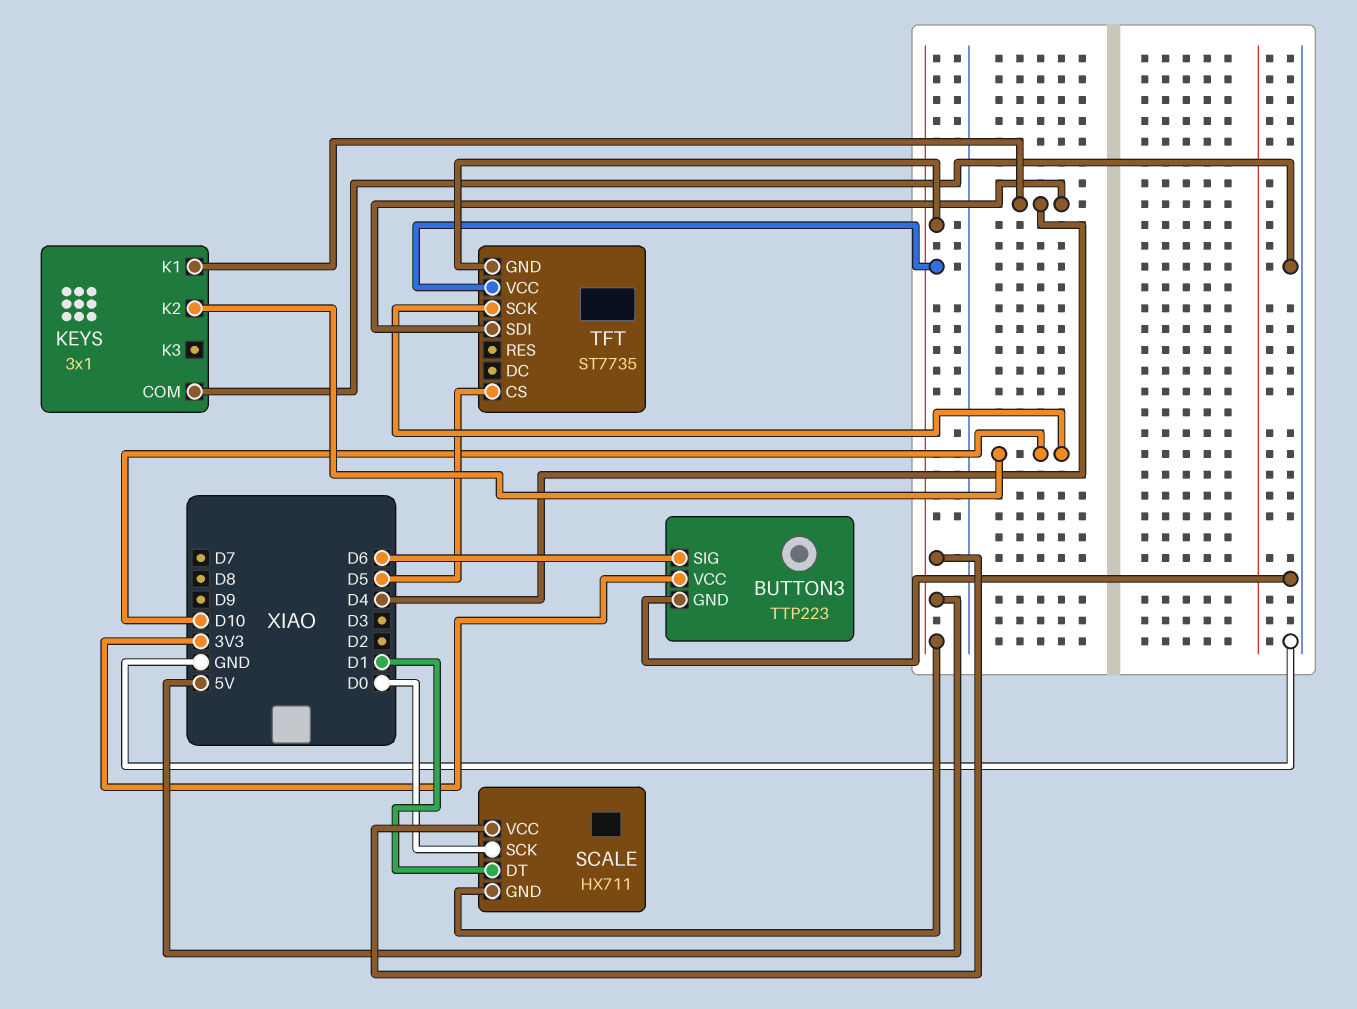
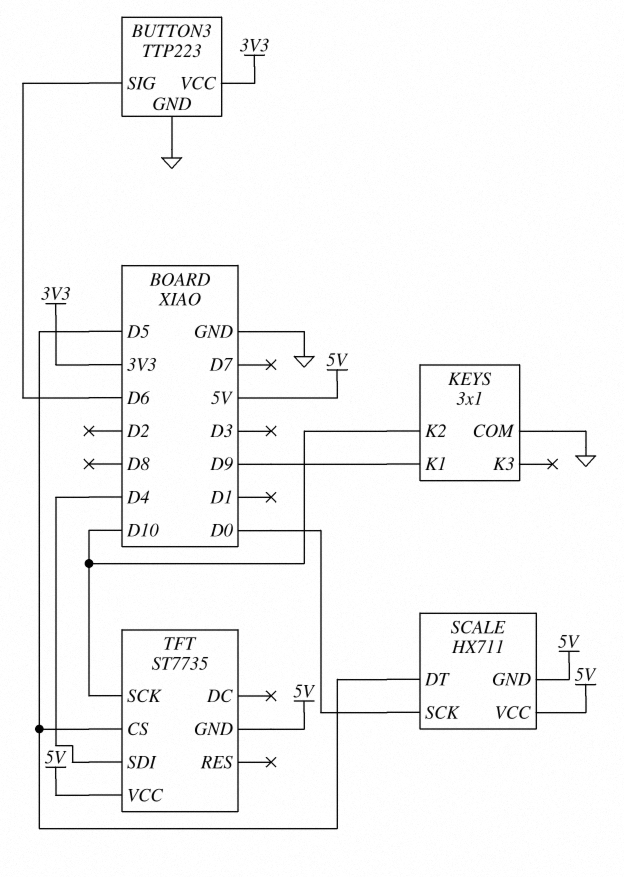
KEYS pin K1: D4 -> D9
SCALE pin DT: D1 -> D5

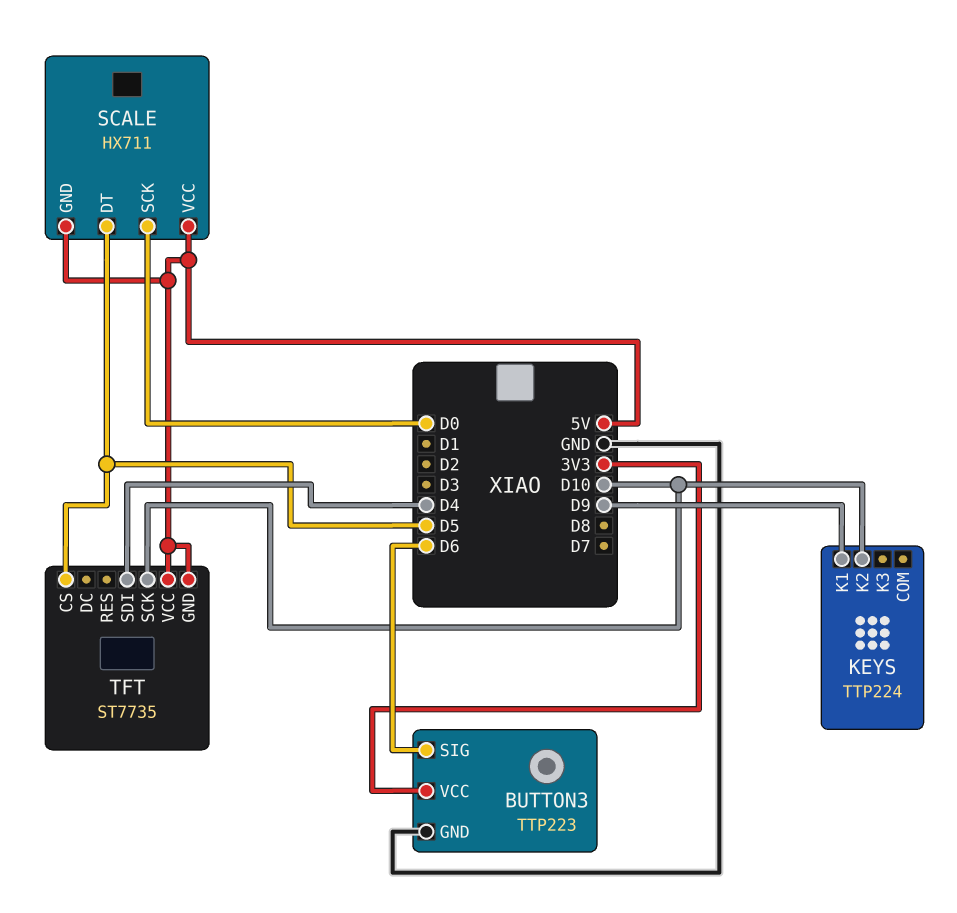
KEYS: 3x1 -> TTP224
KEYS pin COM: GND -> none

